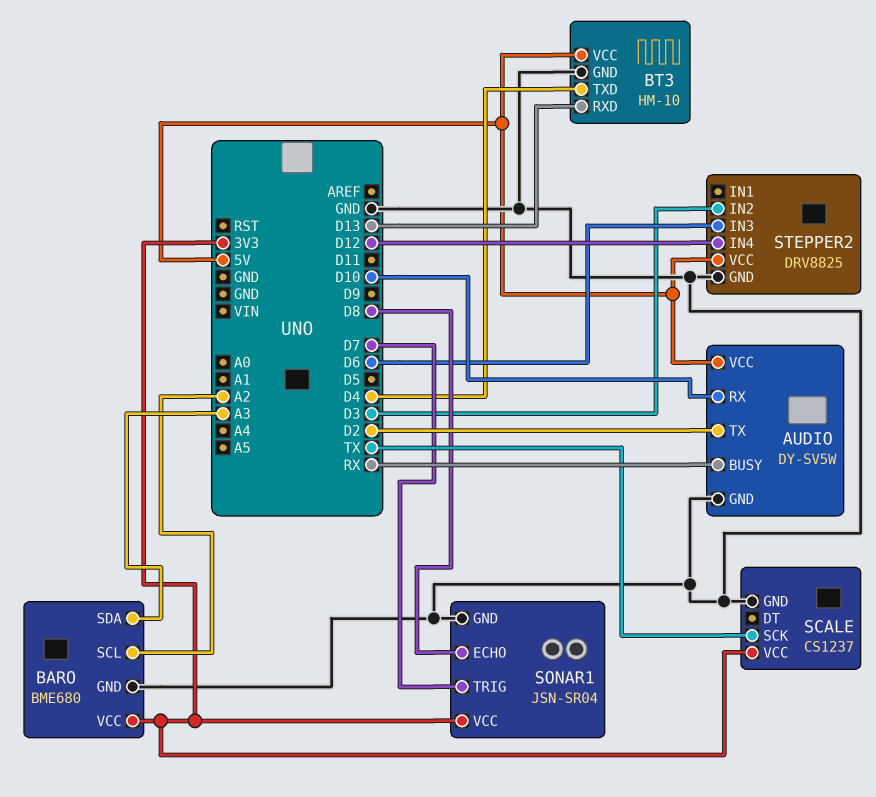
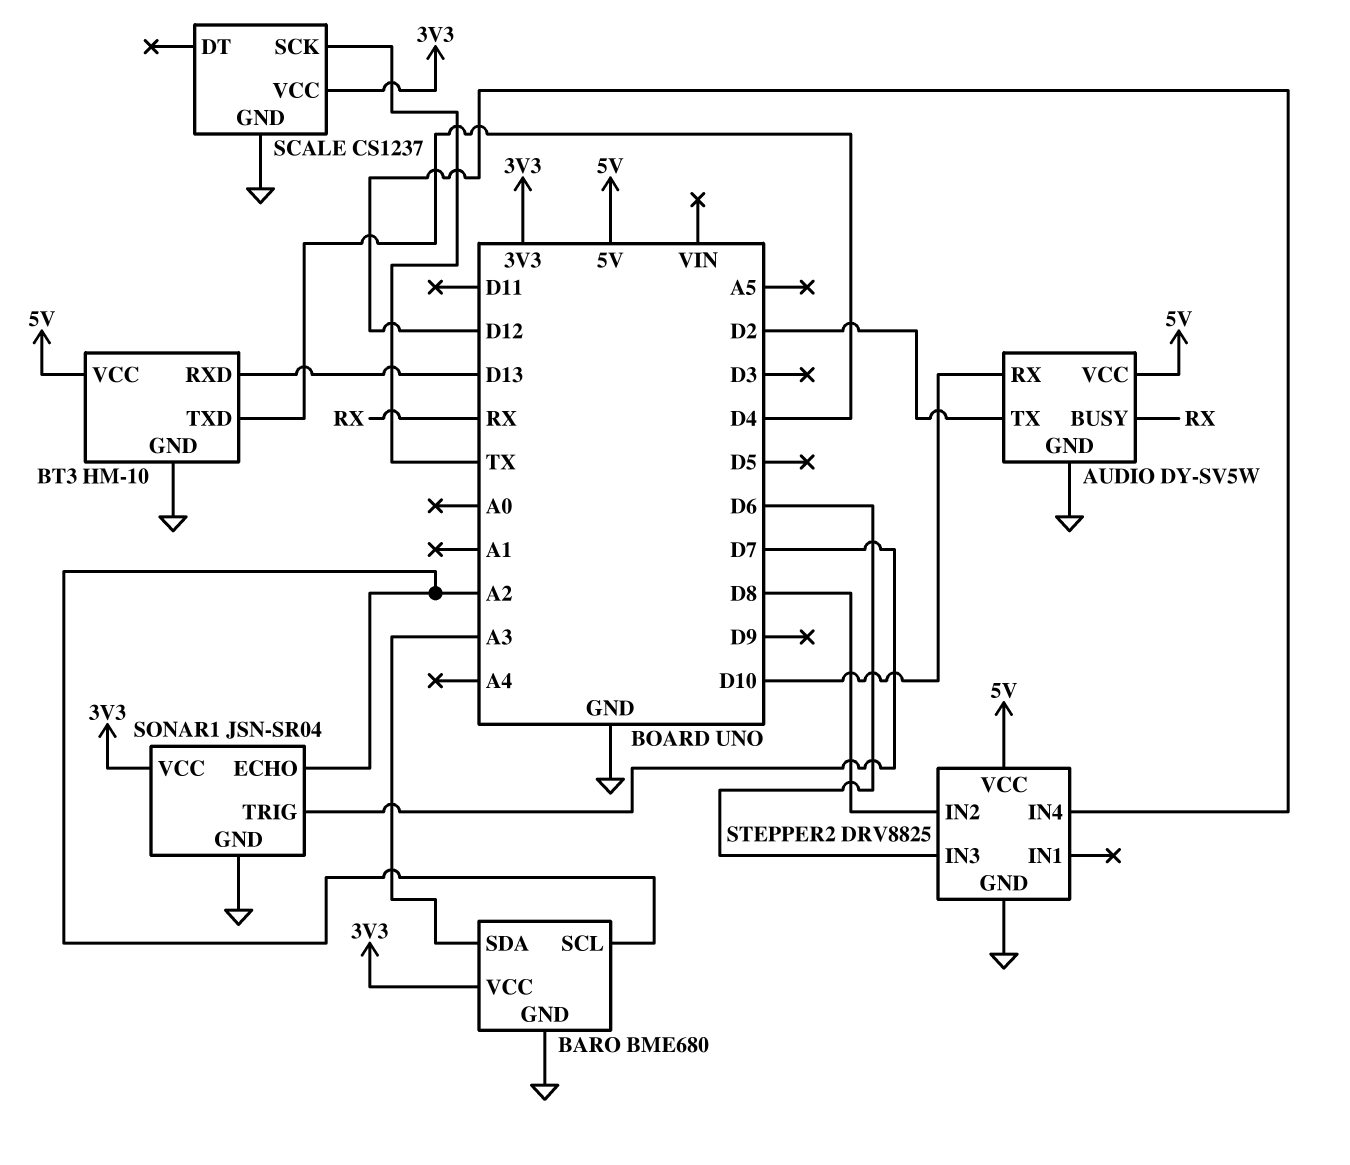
SONAR1 pin ECHO: D8 -> A2
STEPPER2 pin IN2: D3 -> D8

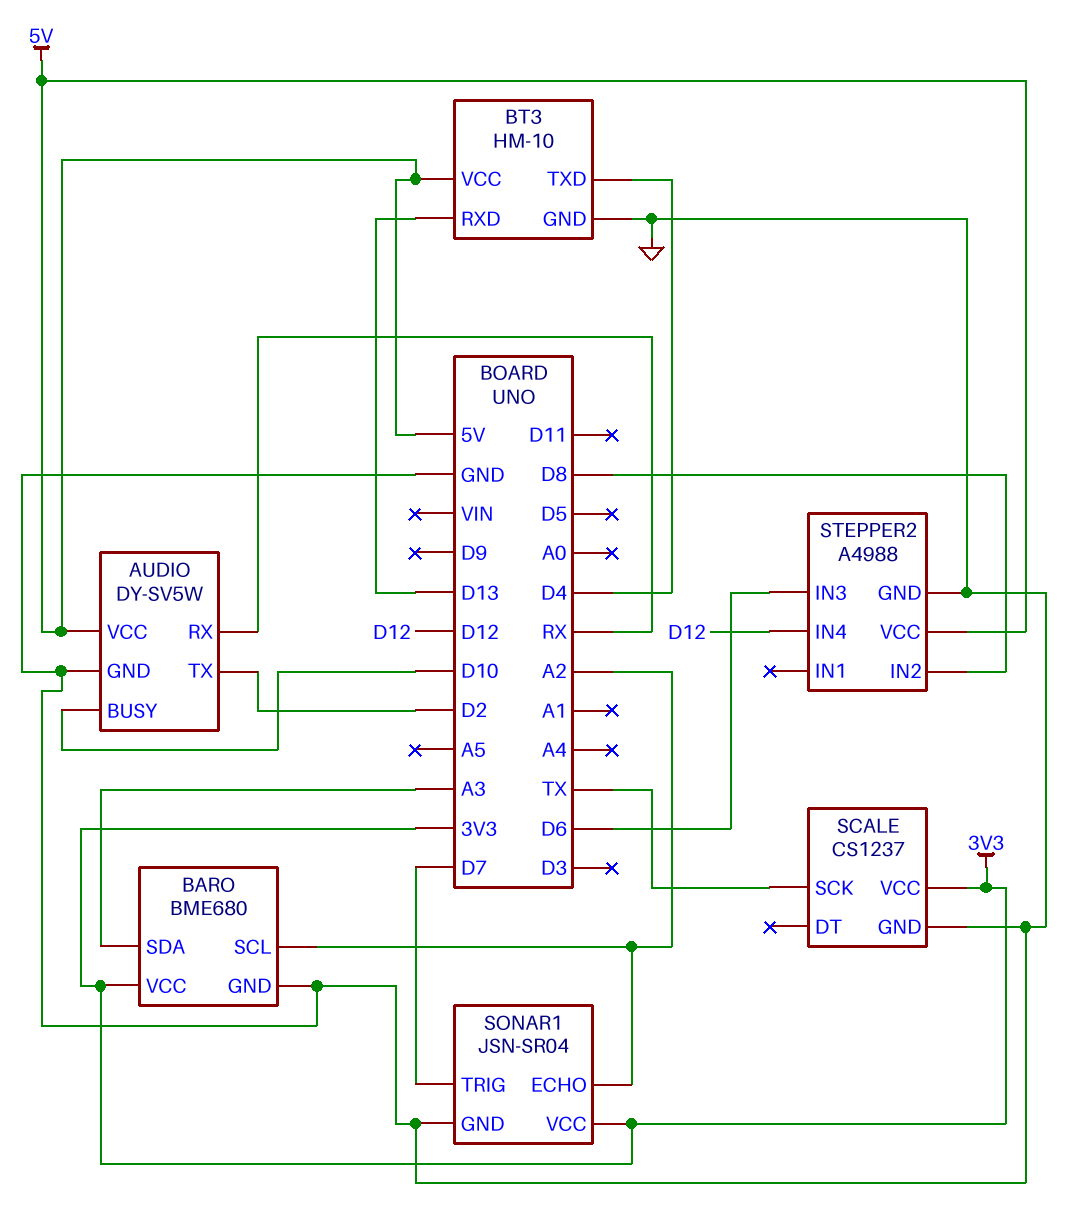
AUDIO pin BUSY: RX -> D10
AUDIO pin RX: D10 -> RX
STEPPER2: DRV8825 -> A4988

